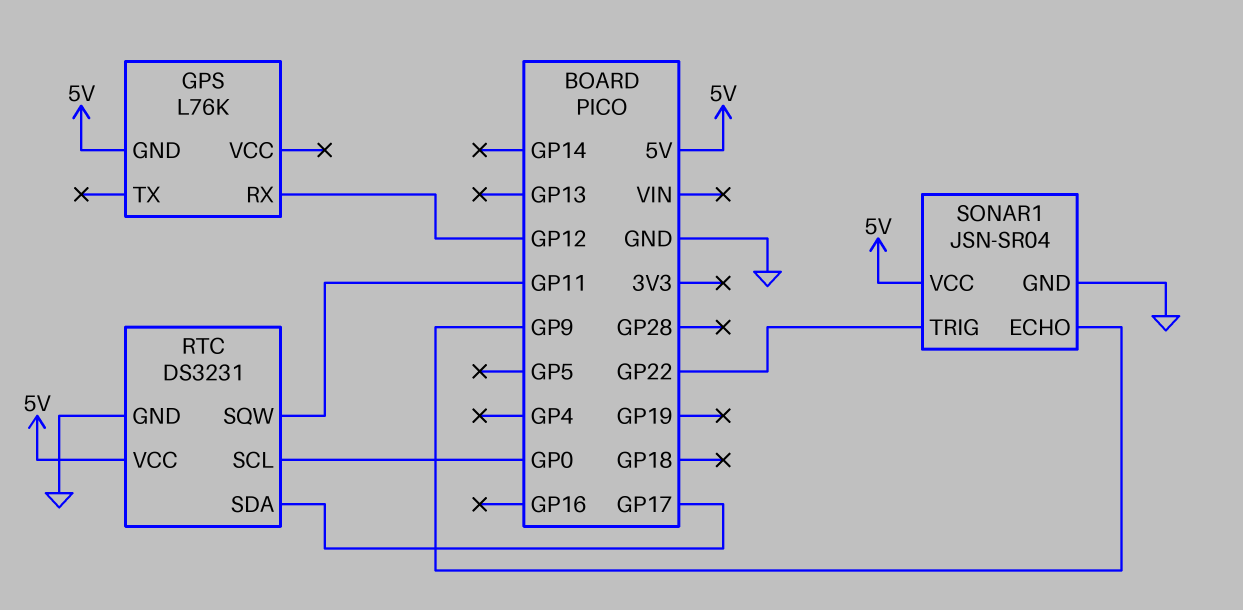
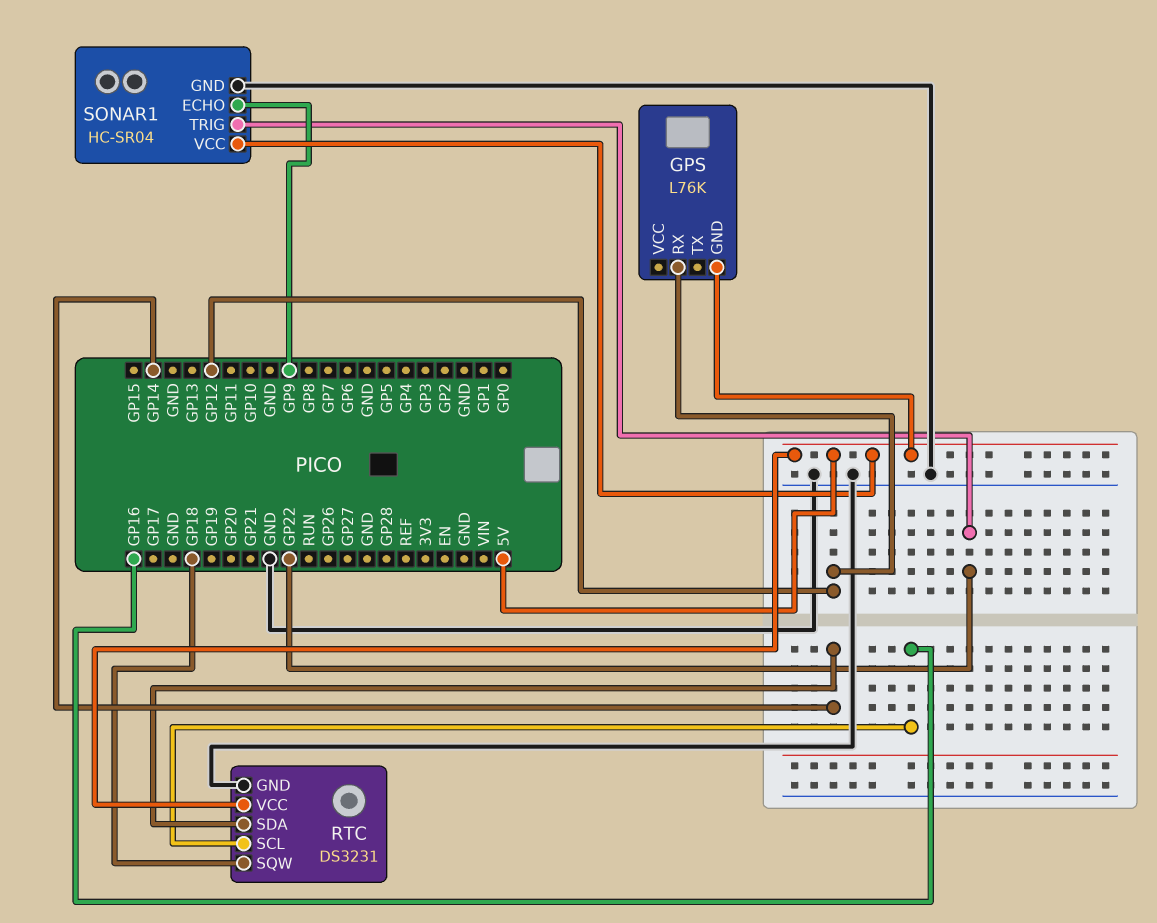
RTC pin SCL: GP0 -> GP16
RTC pin SDA: GP17 -> GP14
RTC pin SQW: GP11 -> GP18
SONAR1: JSN-SR04 -> HC-SR04

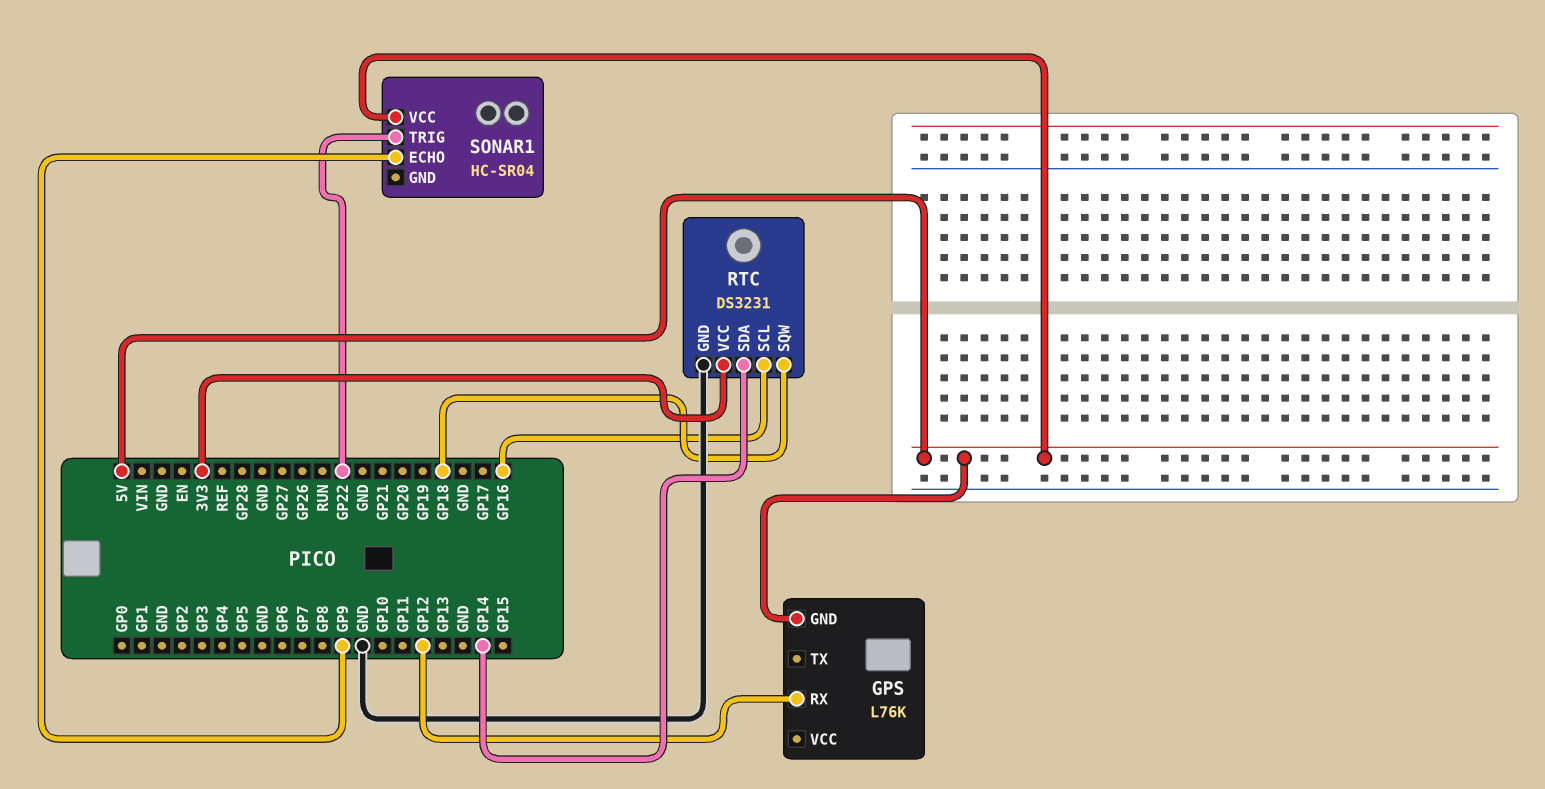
RTC pin VCC: 5V -> 3V3
SONAR1 pin GND: GND -> none

